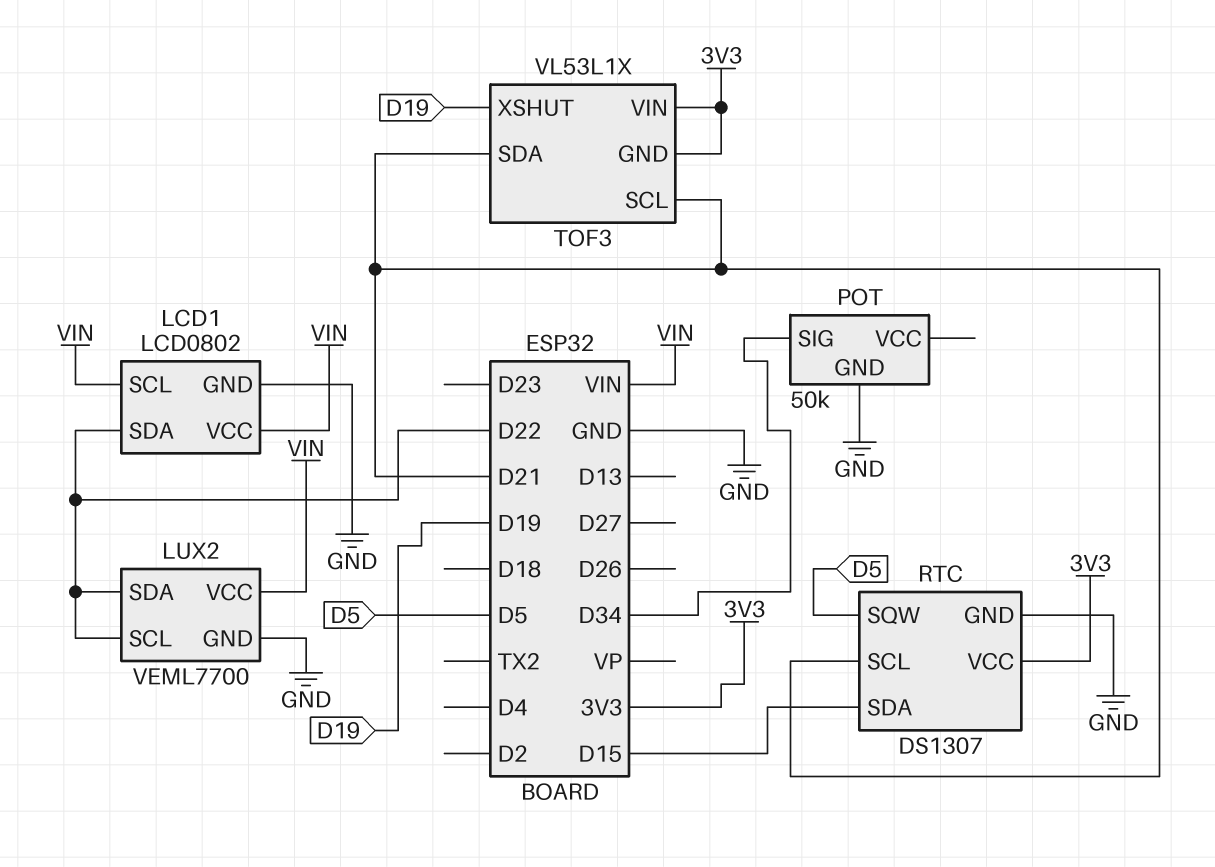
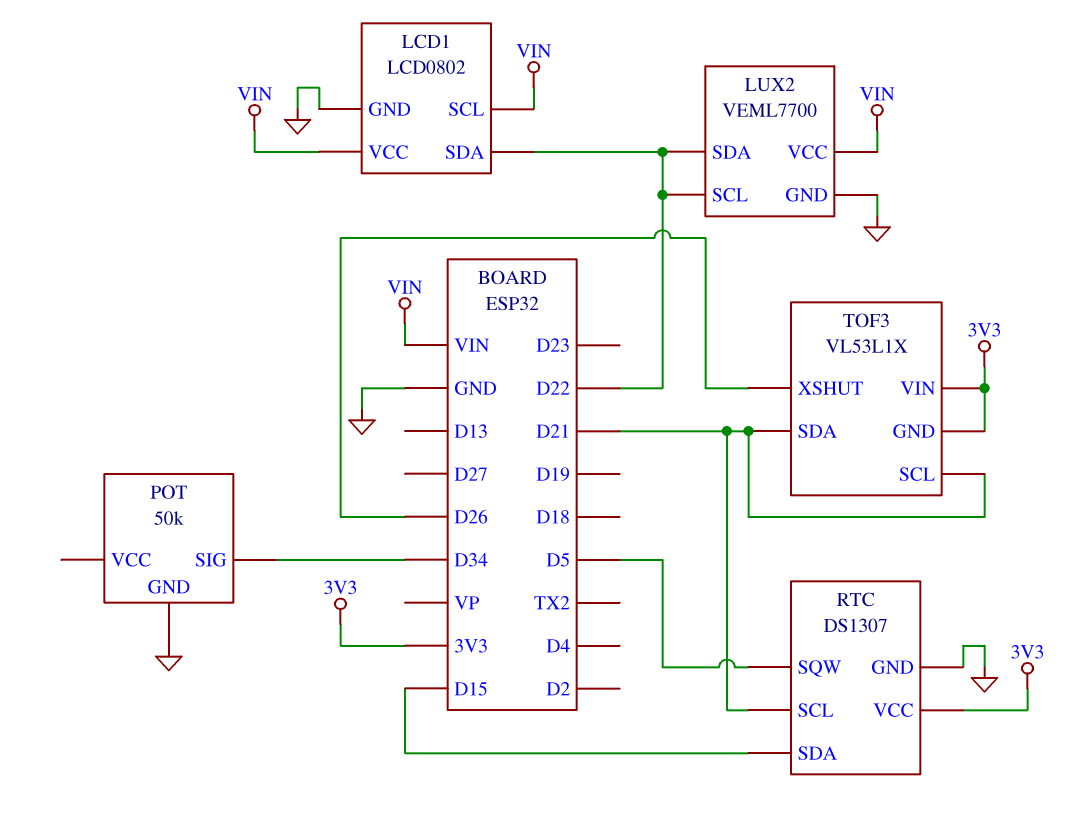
TOF3 pin XSHUT: D19 -> D26

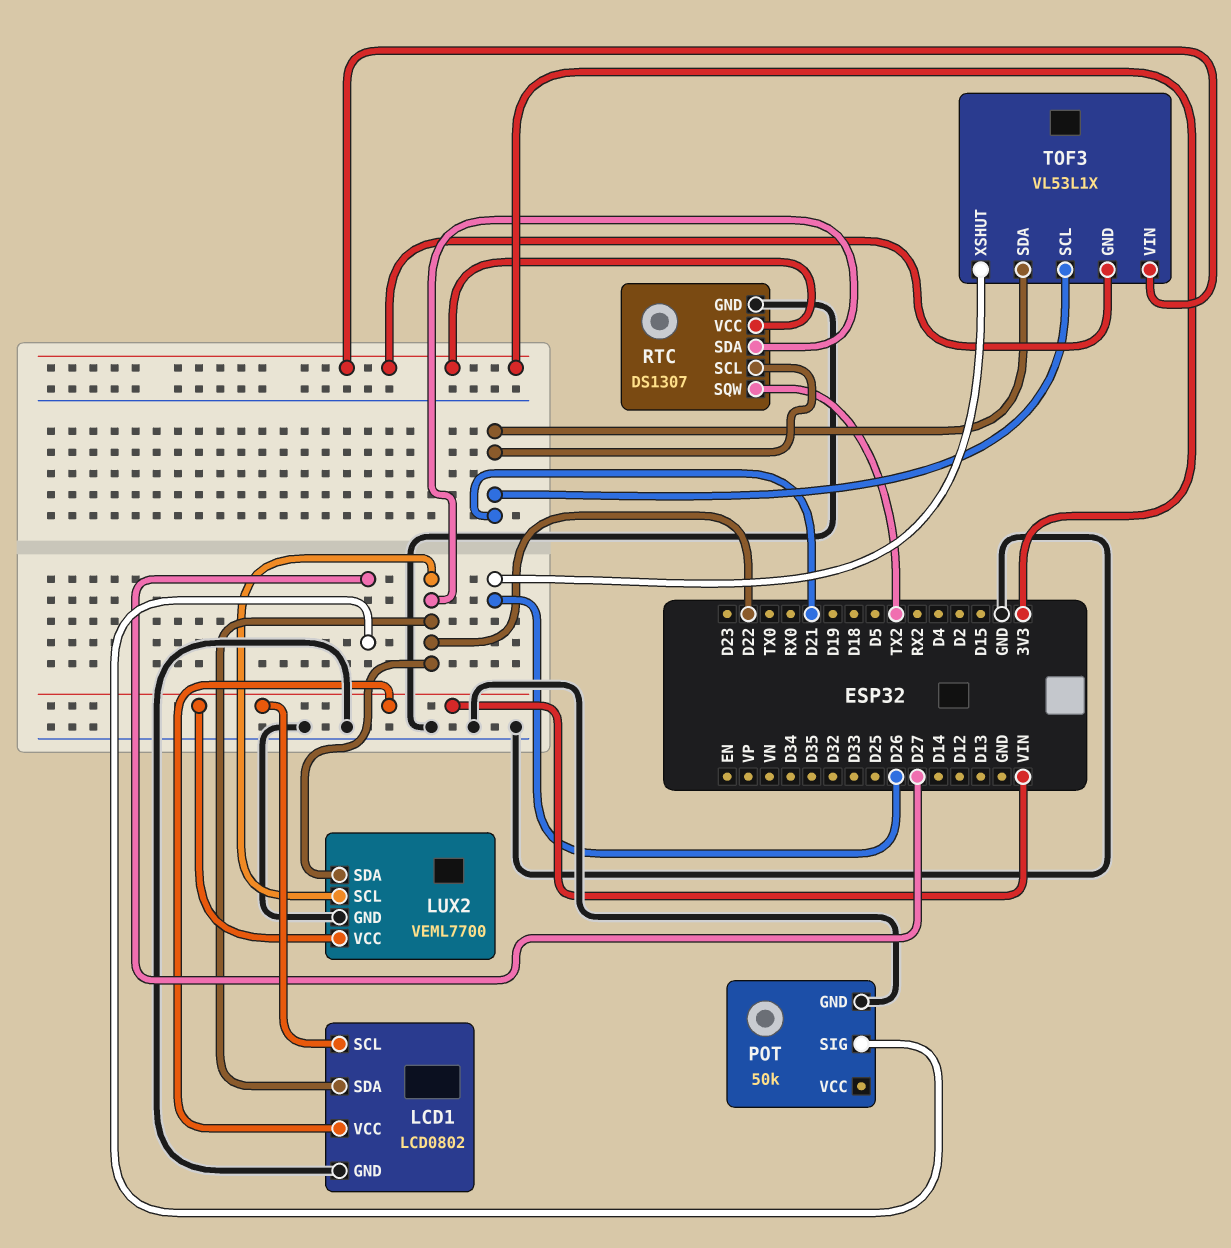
POT pin SIG: D34 -> D27
RTC pin SDA: D15 -> D22
RTC pin SQW: D5 -> TX2

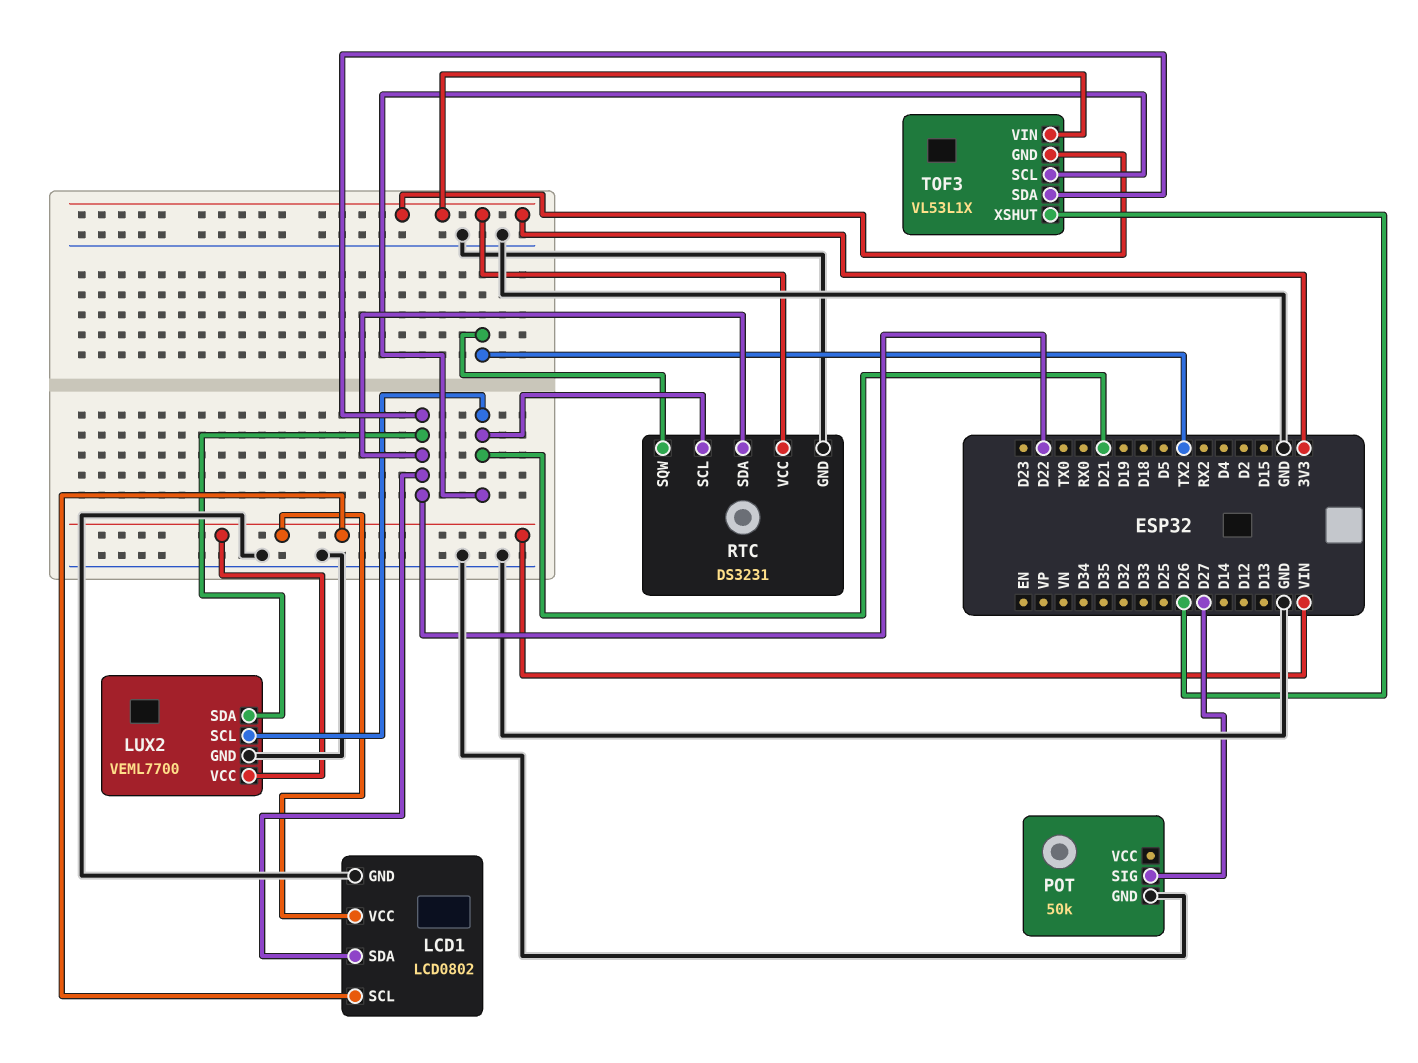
LUX2 pin SCL: D22 -> D21
RTC: DS1307 -> DS3231
TOF3 pin SDA: D21 -> D22

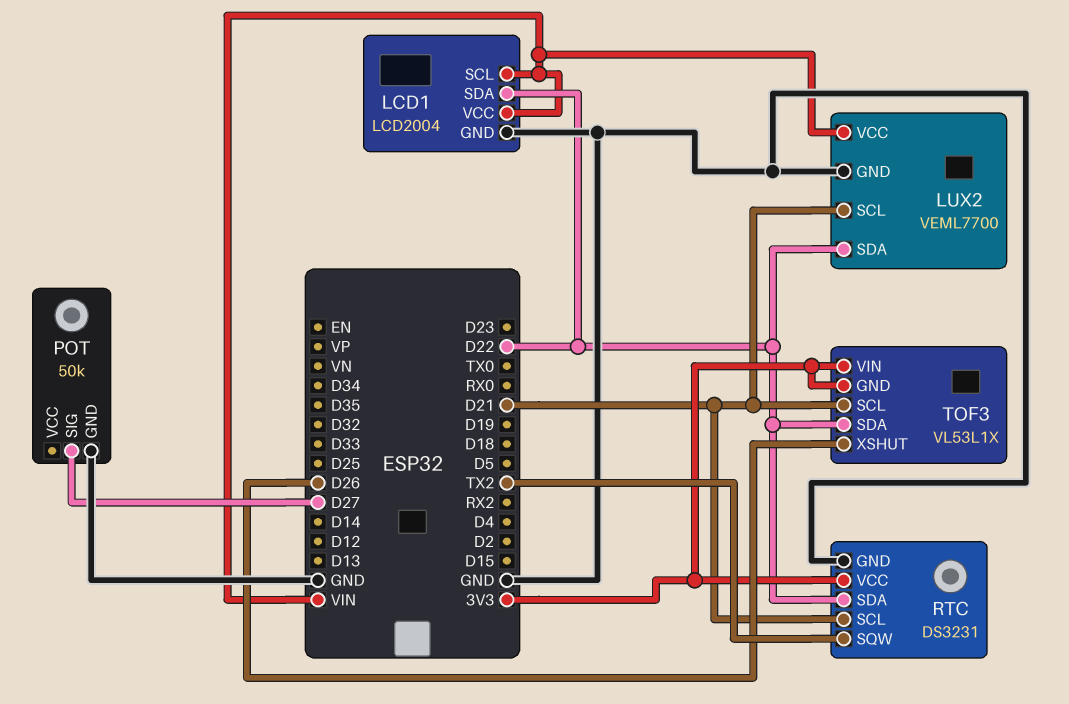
LCD1: LCD0802 -> LCD2004

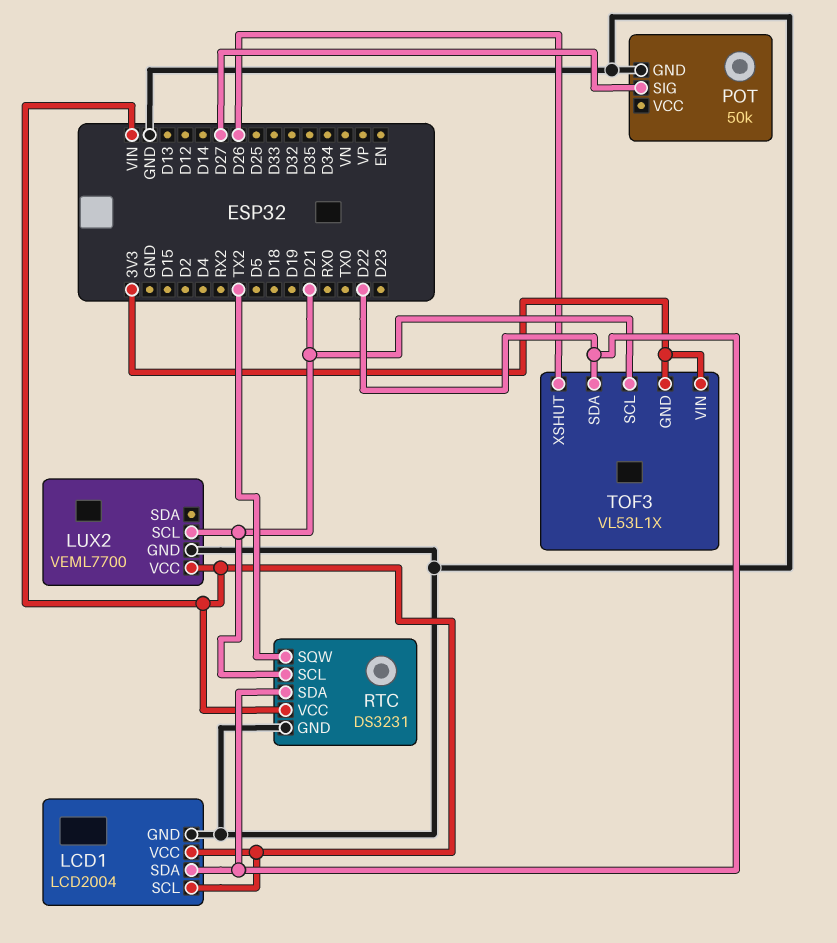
LUX2 pin SDA: D22 -> none
RTC pin VCC: 3V3 -> VIN

